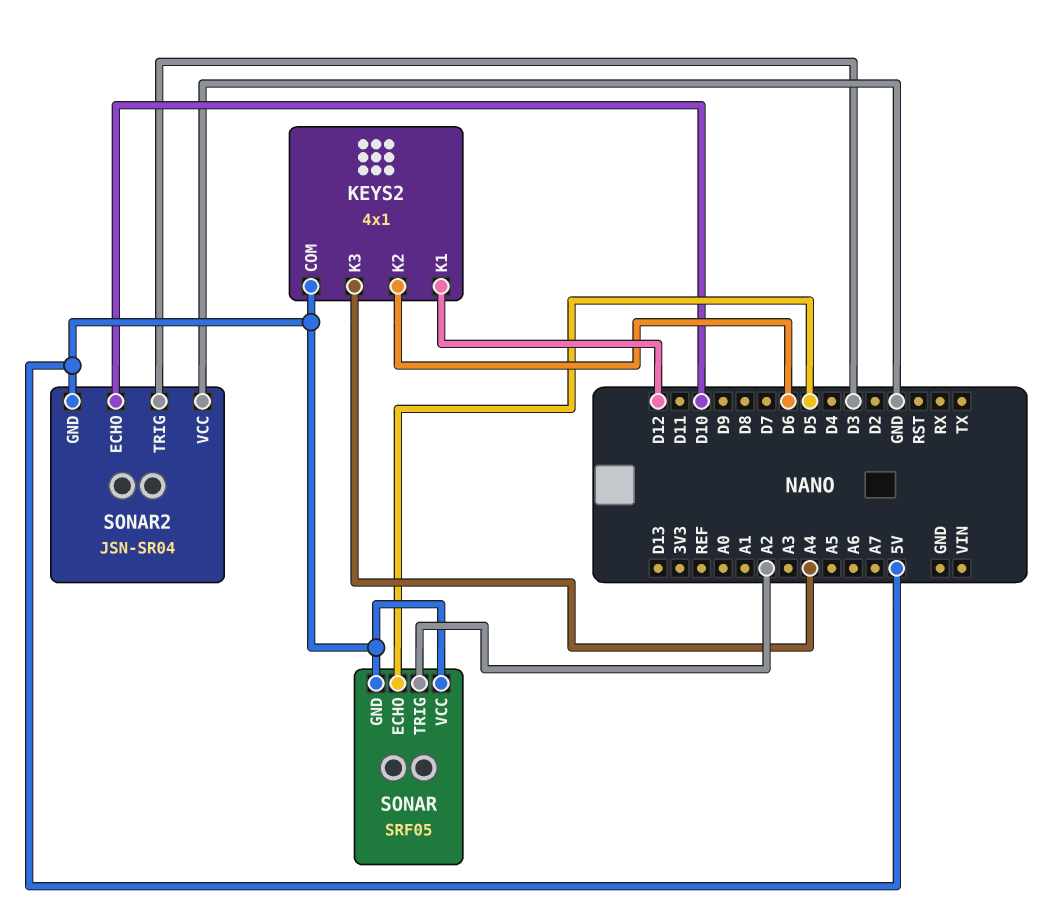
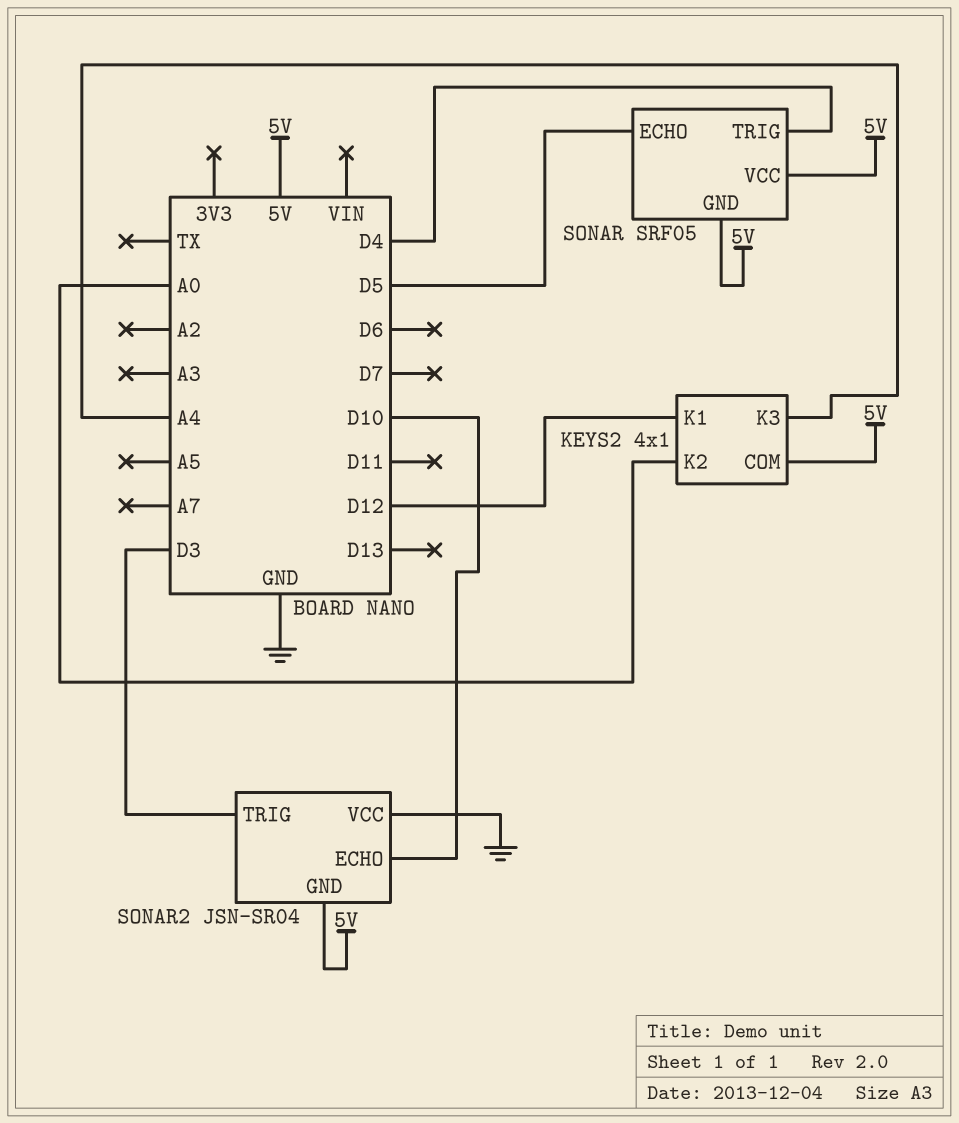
KEYS2 pin K2: D6 -> A0
SONAR pin TRIG: A2 -> D4

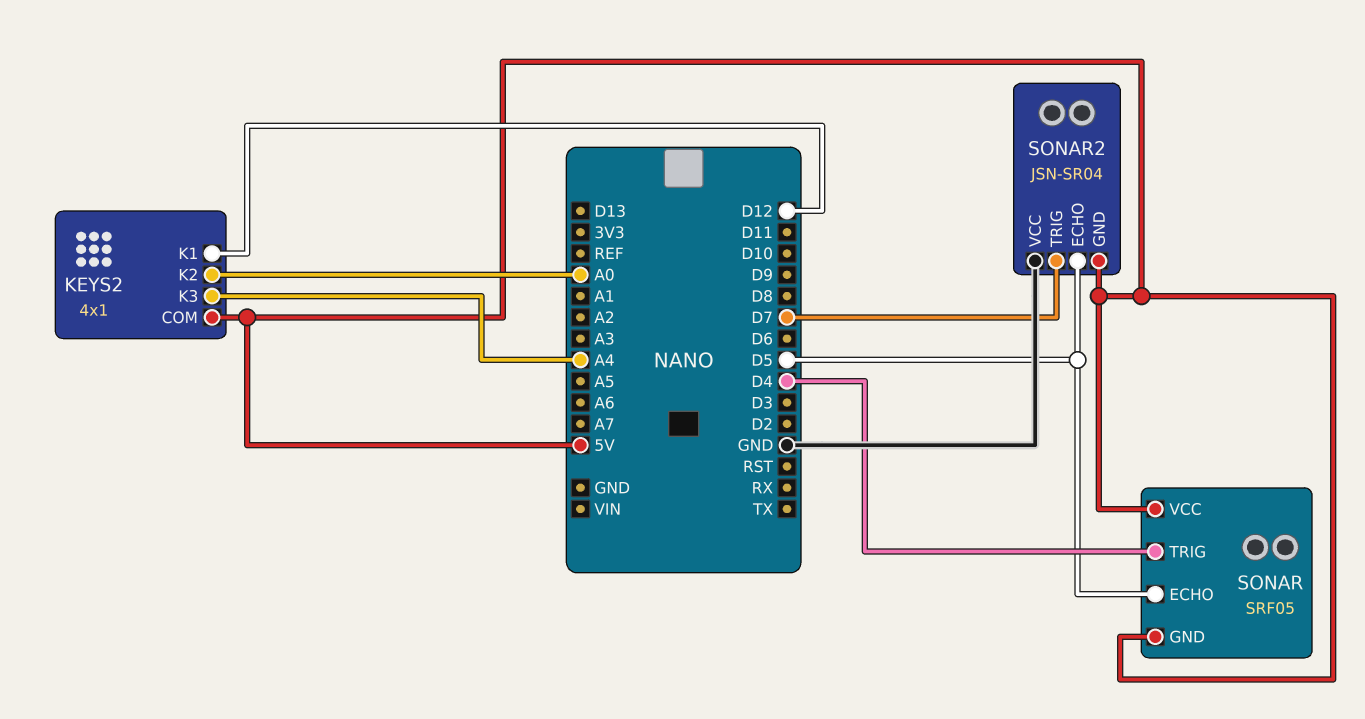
SONAR2 pin ECHO: D10 -> D5
SONAR2 pin TRIG: D3 -> D7

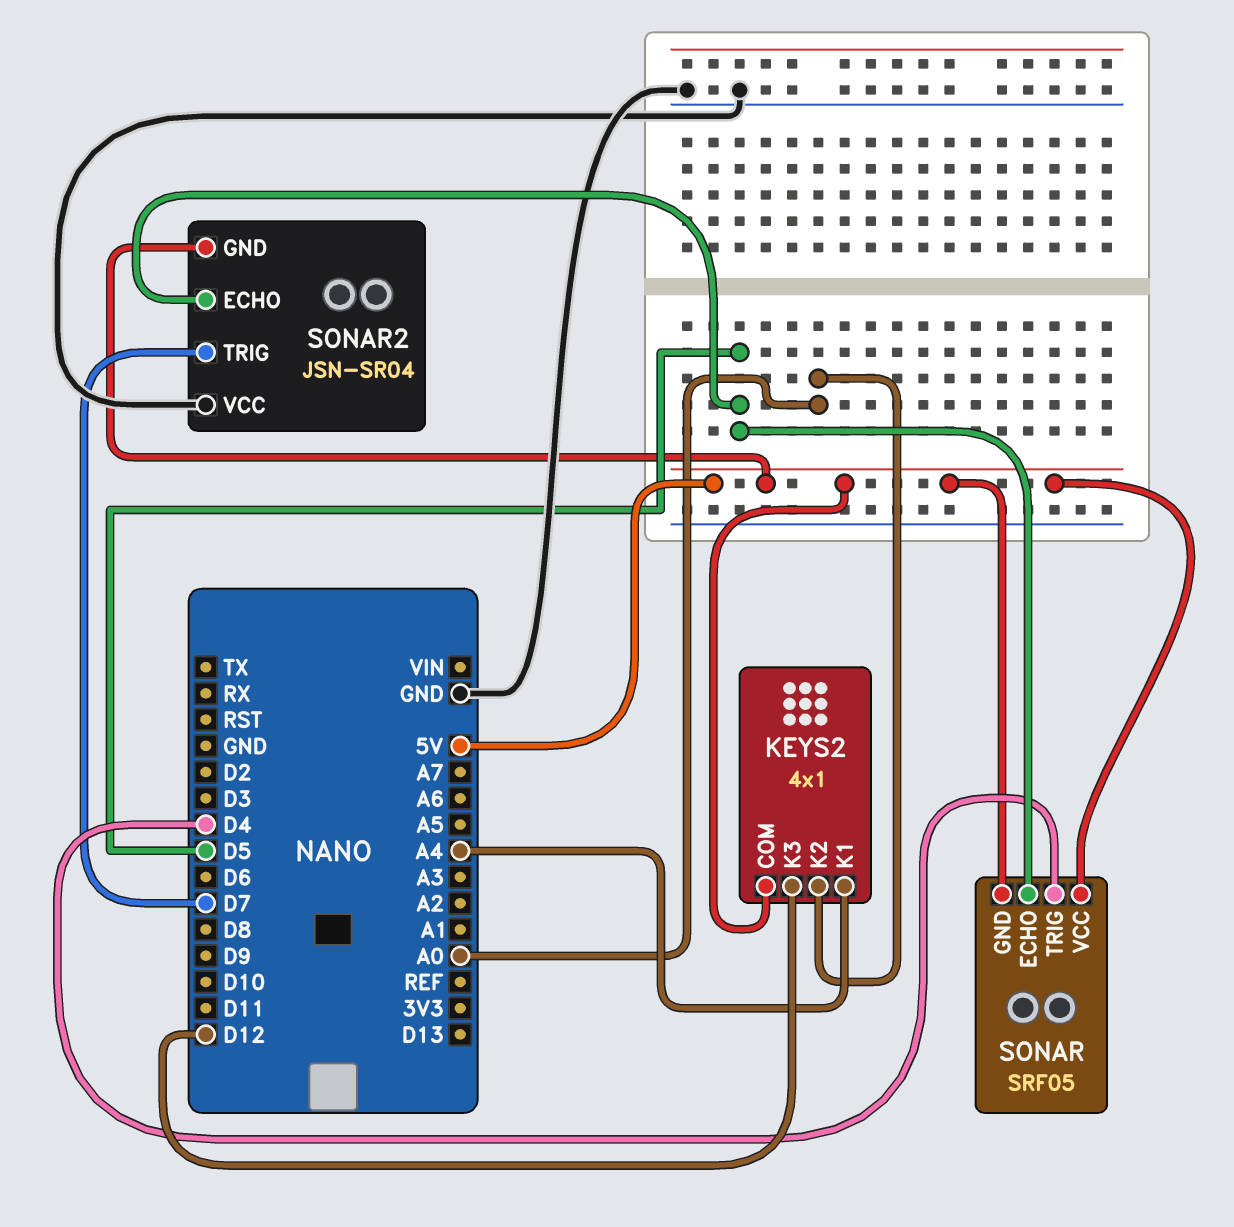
KEYS2 pin K1: D12 -> A4
KEYS2 pin K3: A4 -> D12

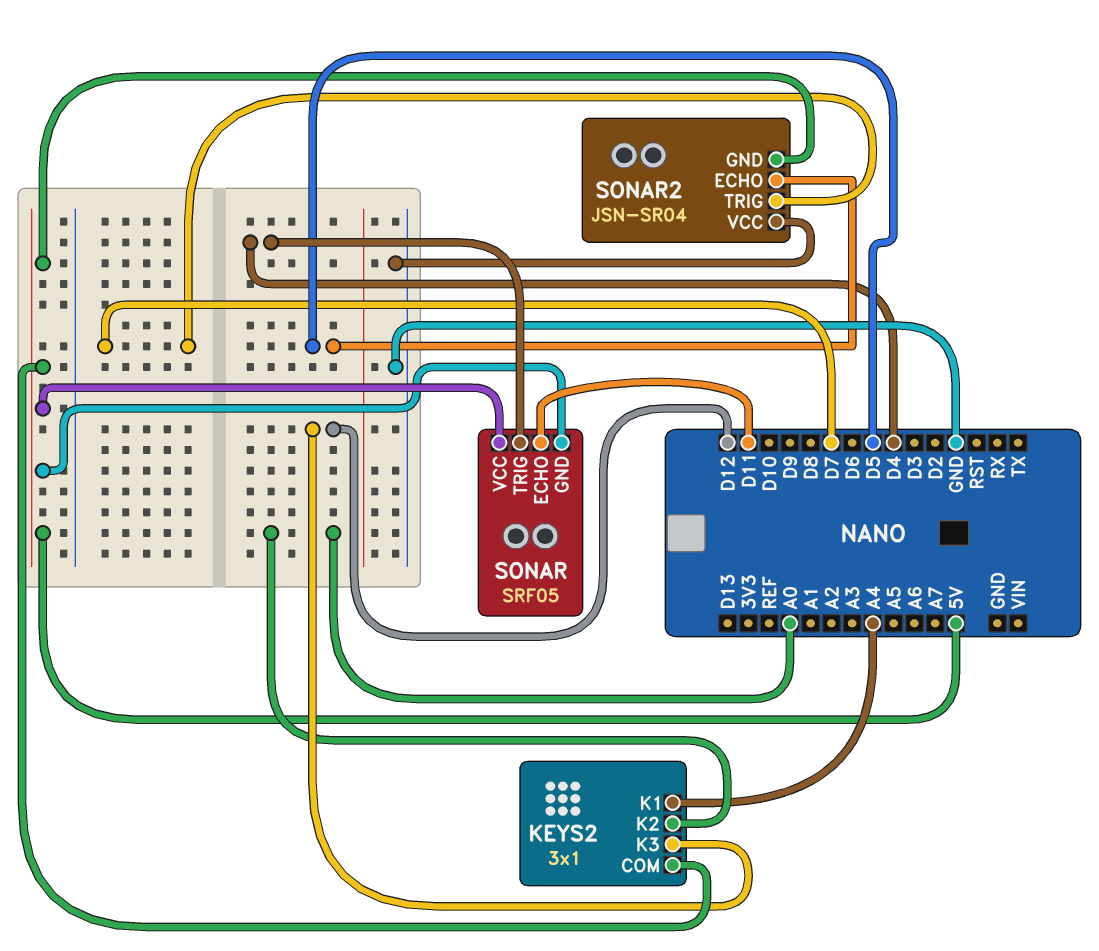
KEYS2: 4x1 -> 3x1
SONAR pin ECHO: D5 -> D11

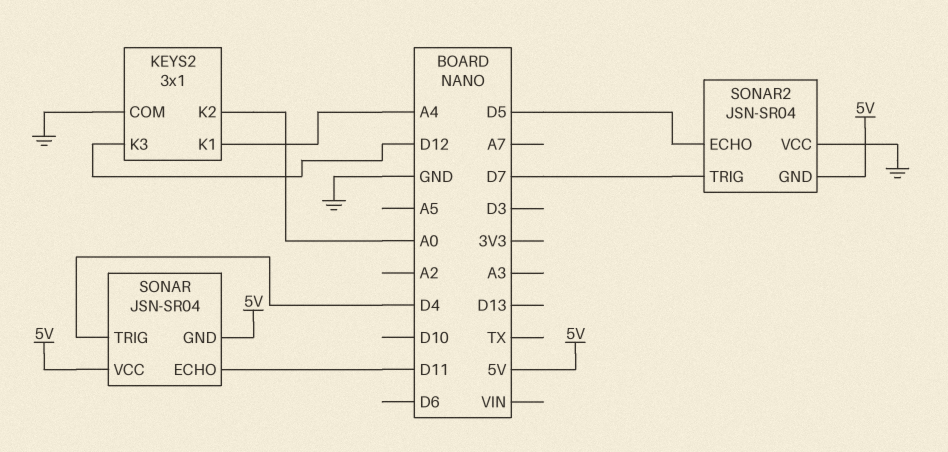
KEYS2 pin COM: 5V -> GND
SONAR: SRF05 -> JSN-SR04

